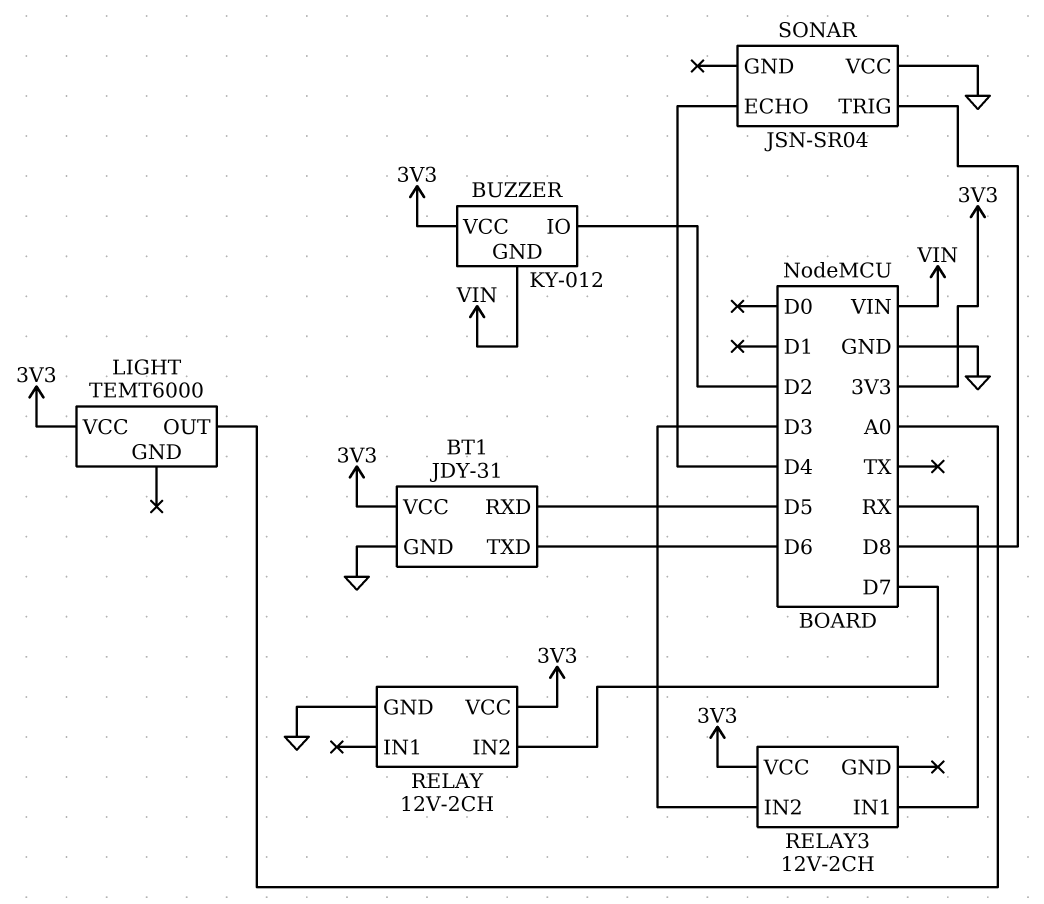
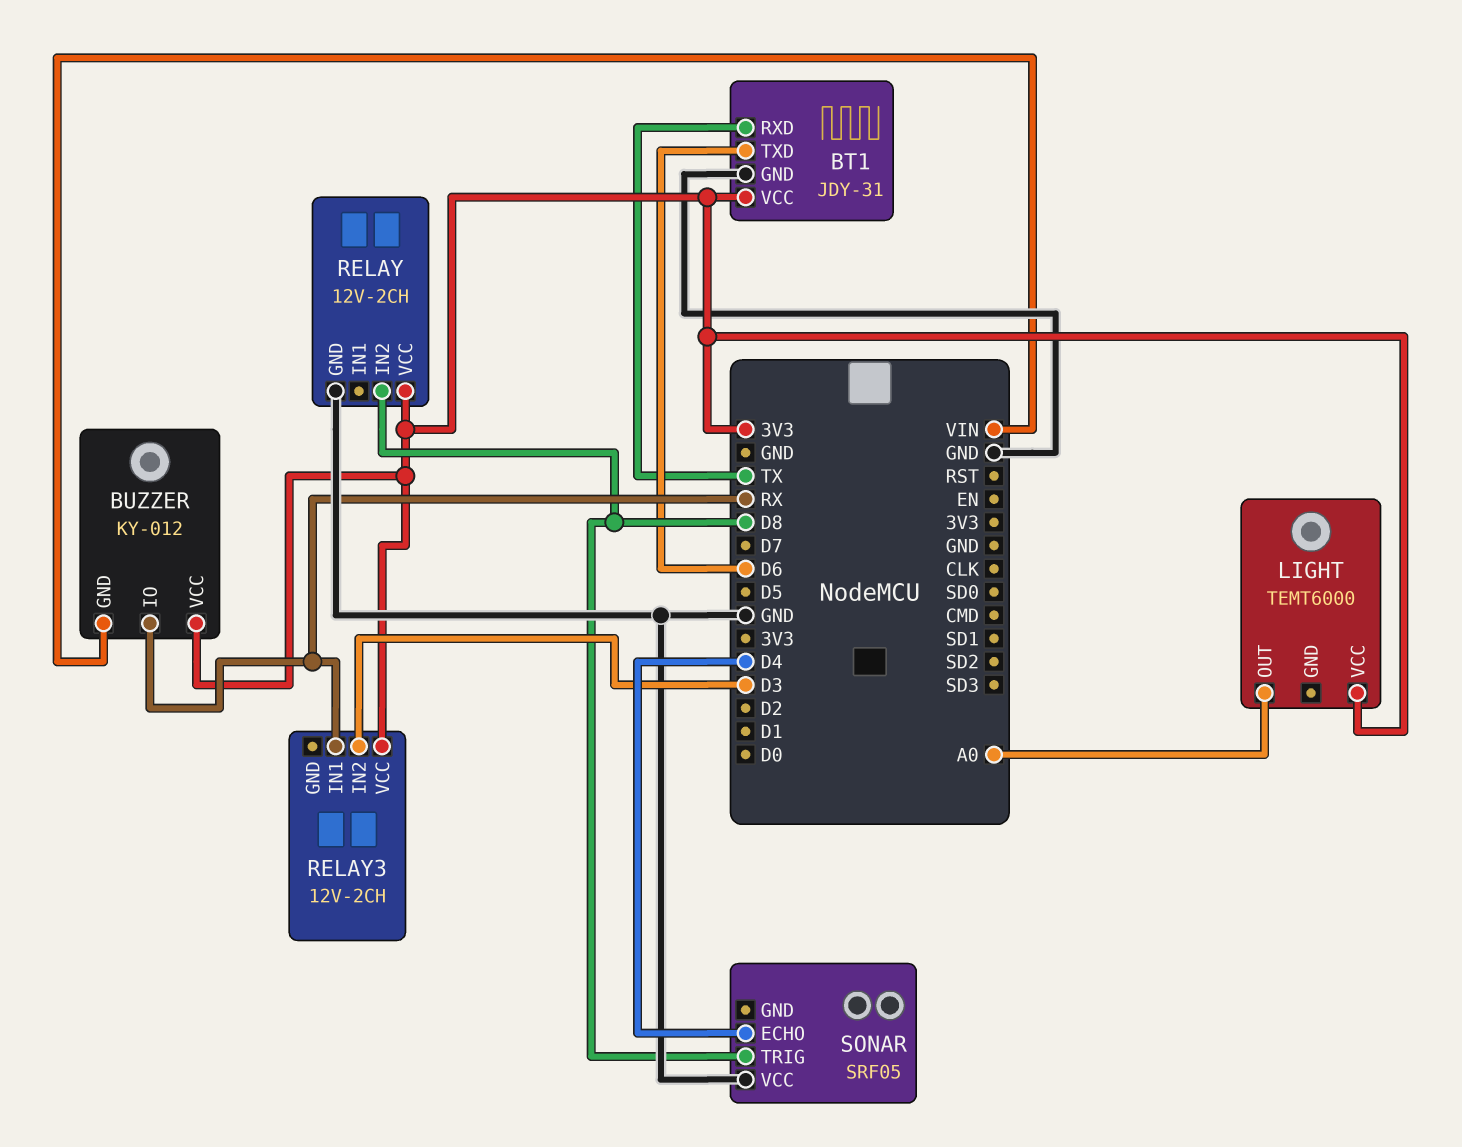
BT1 pin RXD: D5 -> TX
BUZZER pin IO: D2 -> RX
RELAY pin IN2: D7 -> D8
SONAR: JSN-SR04 -> SRF05

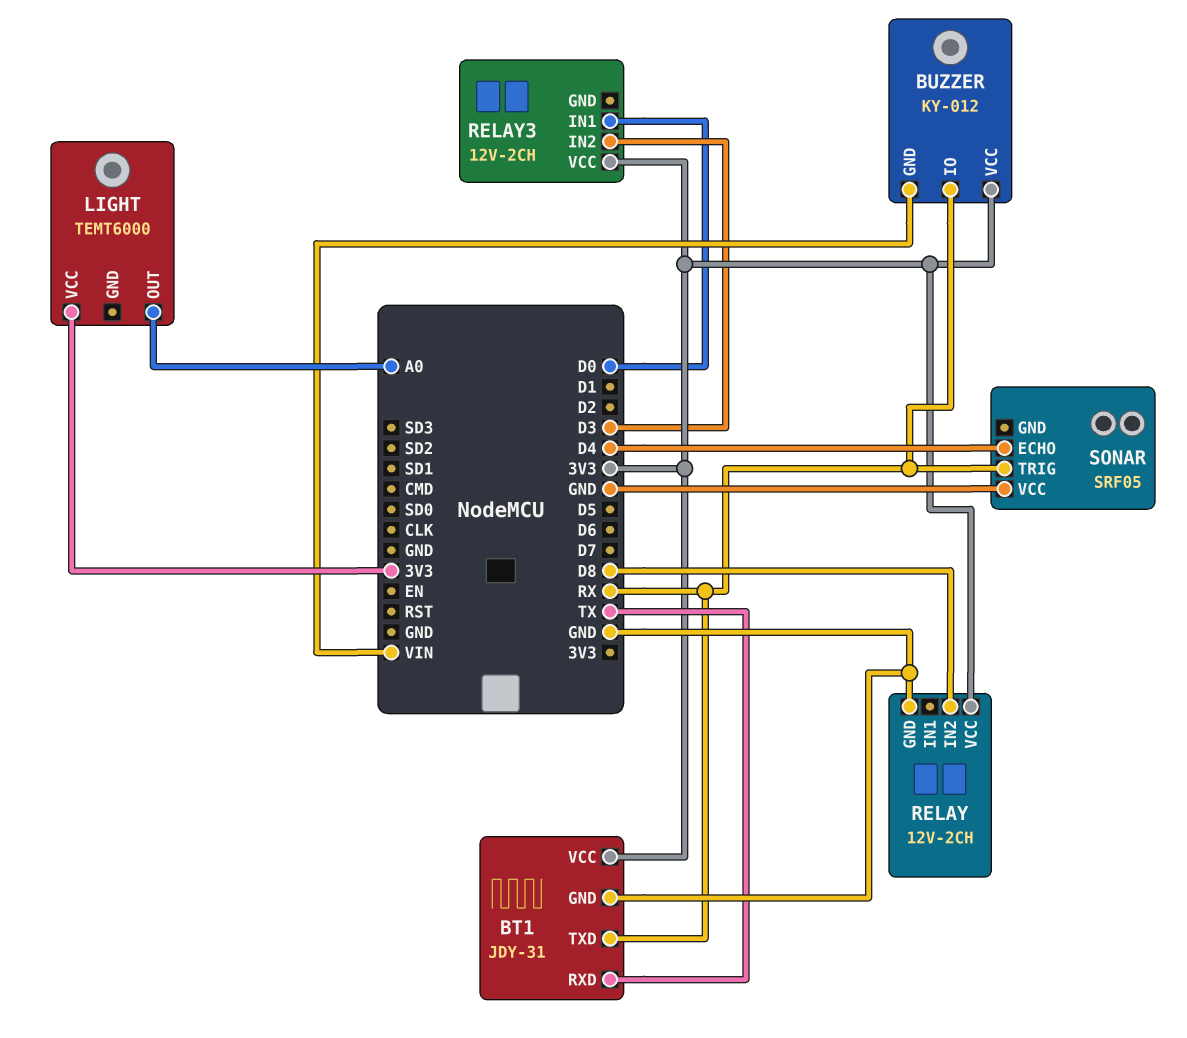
BT1 pin TXD: D6 -> RX
RELAY3 pin IN1: RX -> D0
SONAR pin TRIG: D8 -> RX

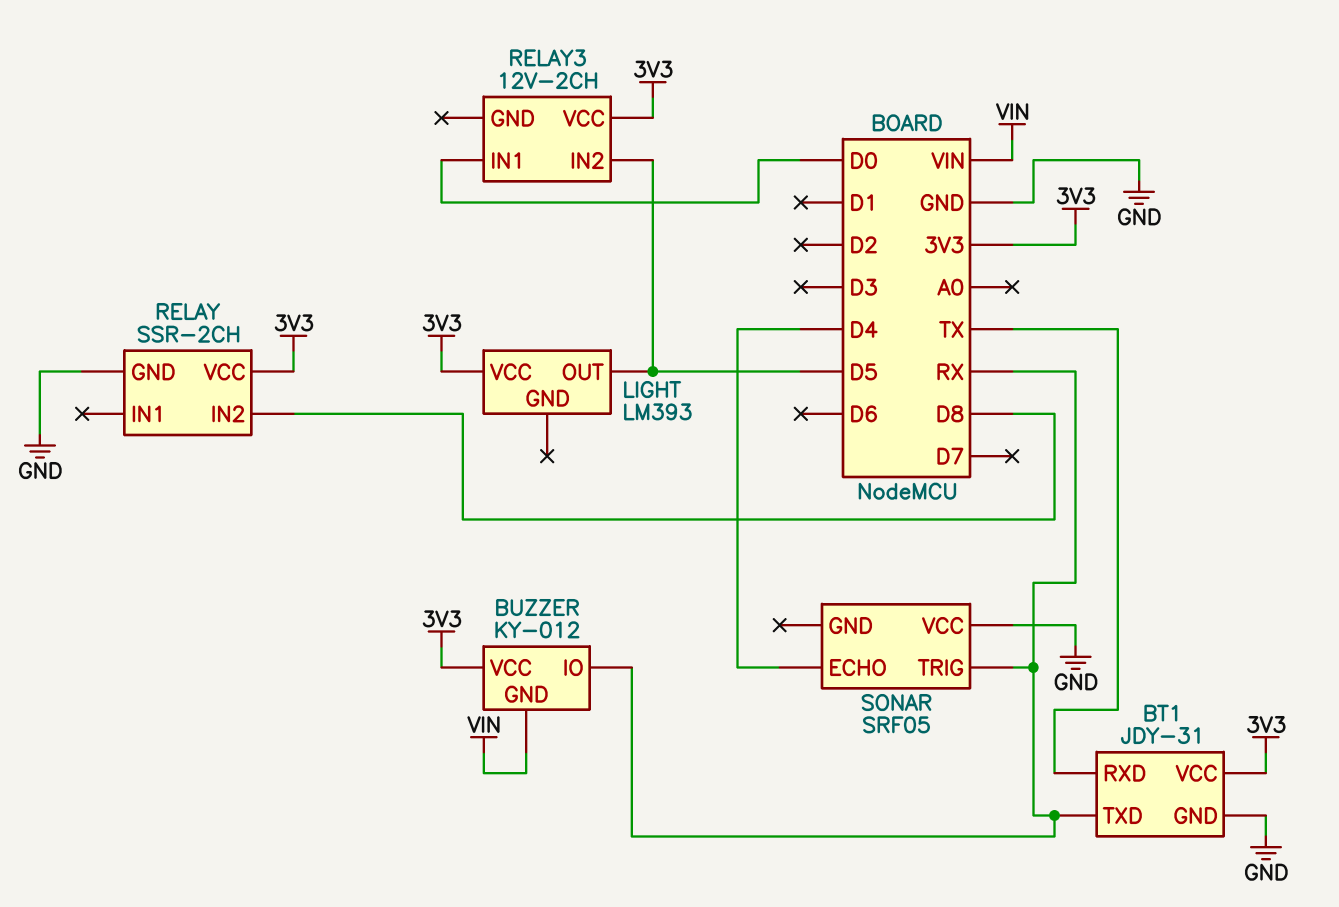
LIGHT: TEMT6000 -> LM393
LIGHT pin OUT: A0 -> D5
RELAY: 12V-2CH -> SSR-2CH
RELAY3 pin IN2: D3 -> D5

